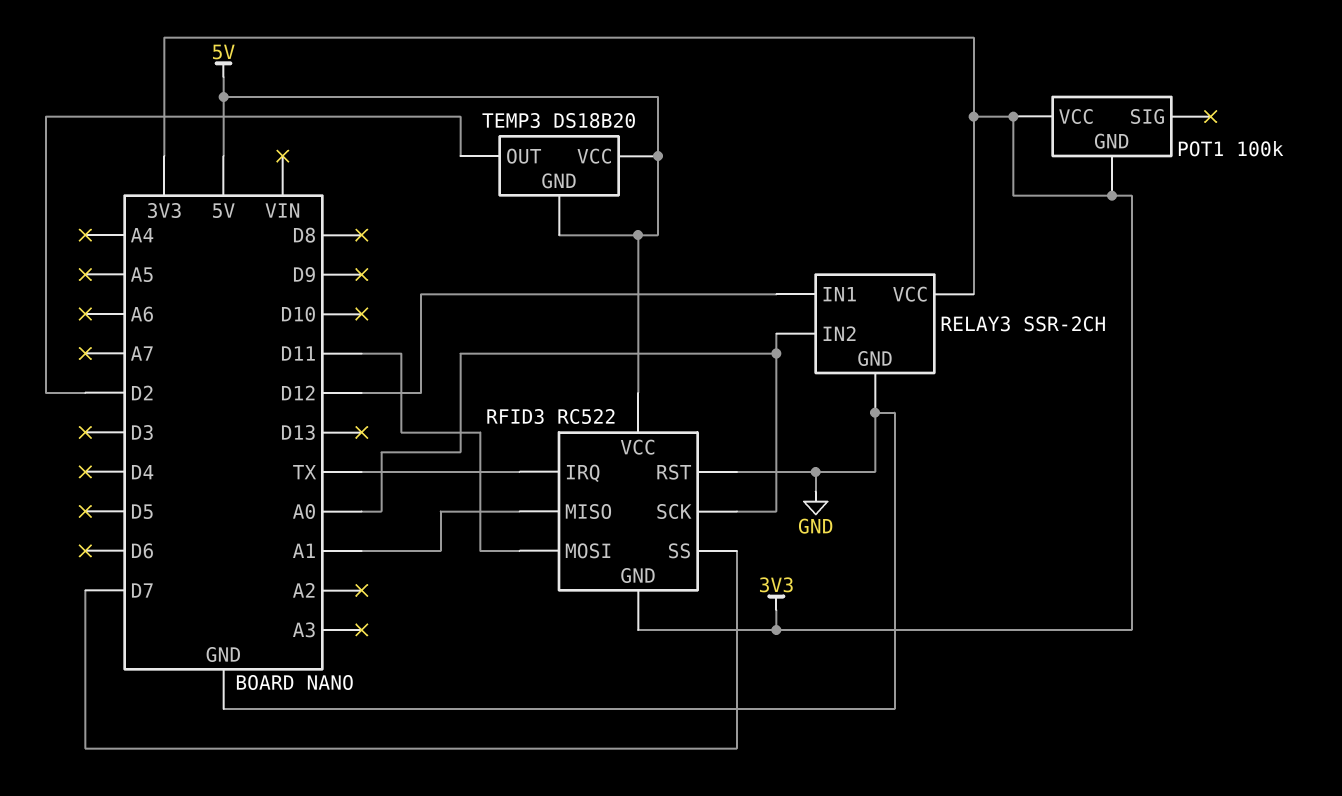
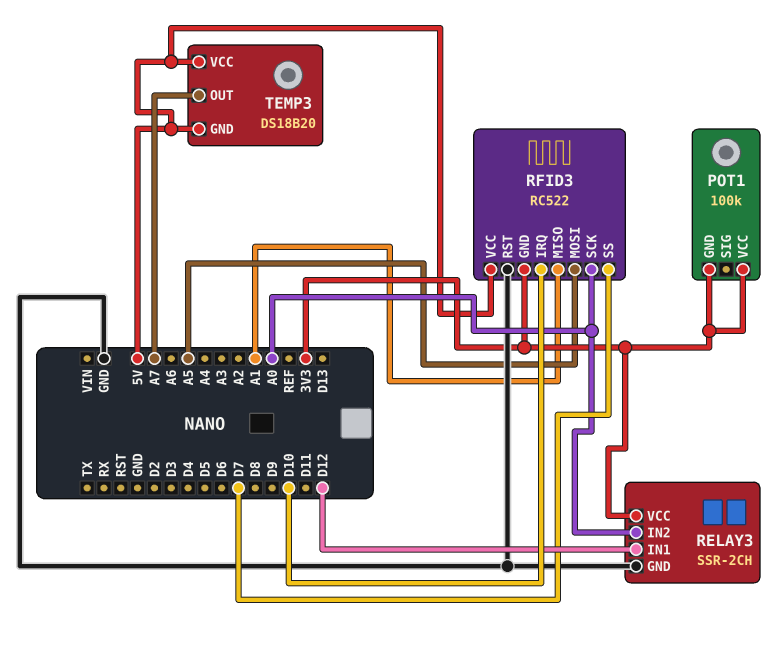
RFID3 pin IRQ: TX -> D10
RFID3 pin MOSI: D11 -> A5
TEMP3 pin OUT: D2 -> A7

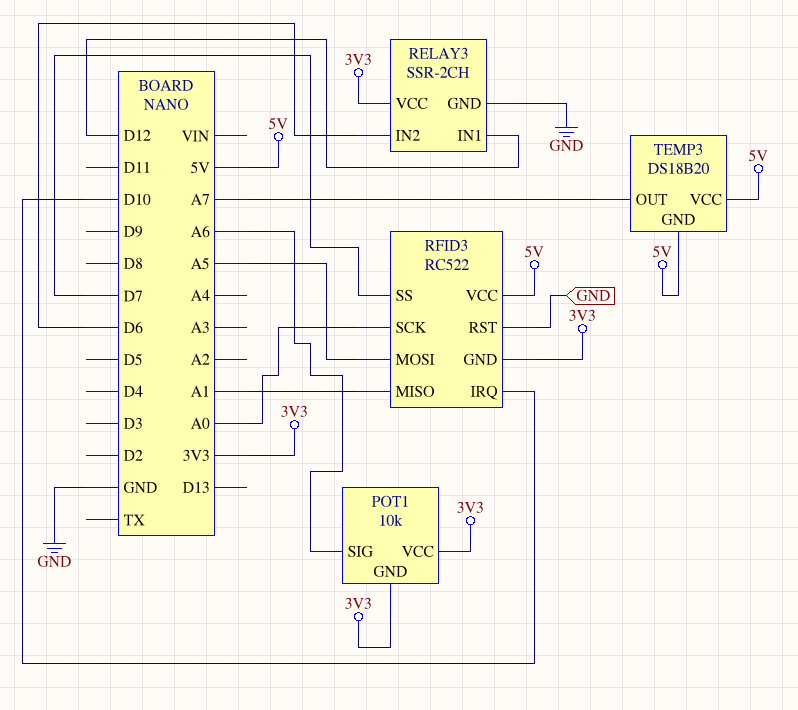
POT1: 100k -> 10k
POT1 pin SIG: none -> A6
RELAY3 pin IN2: A0 -> D6

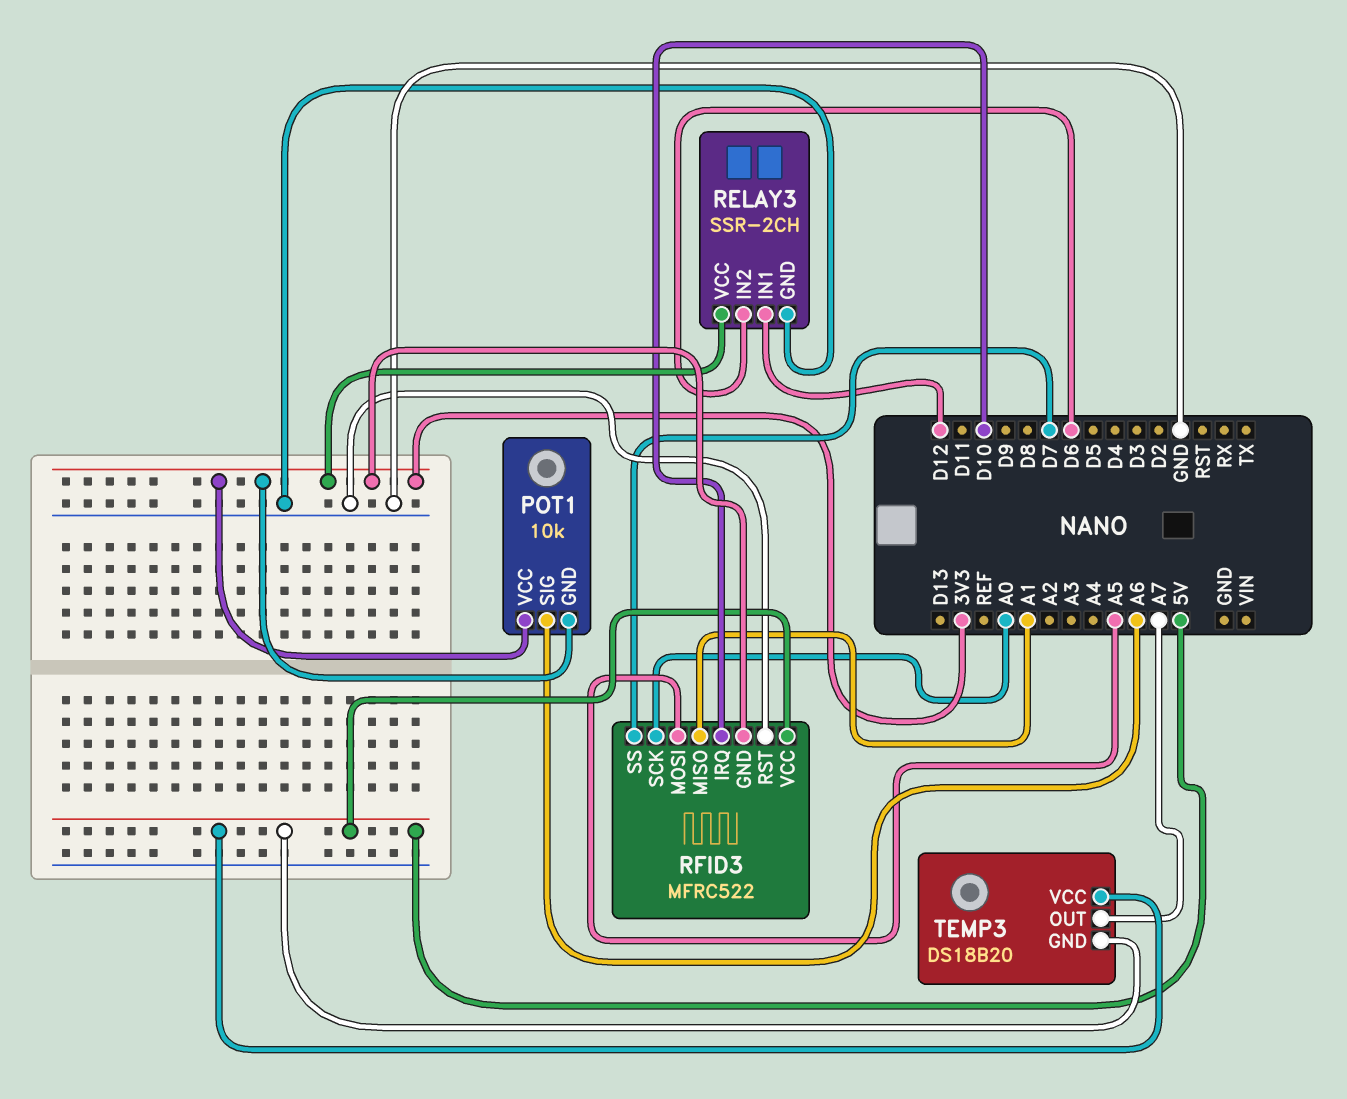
RFID3: RC522 -> MFRC522

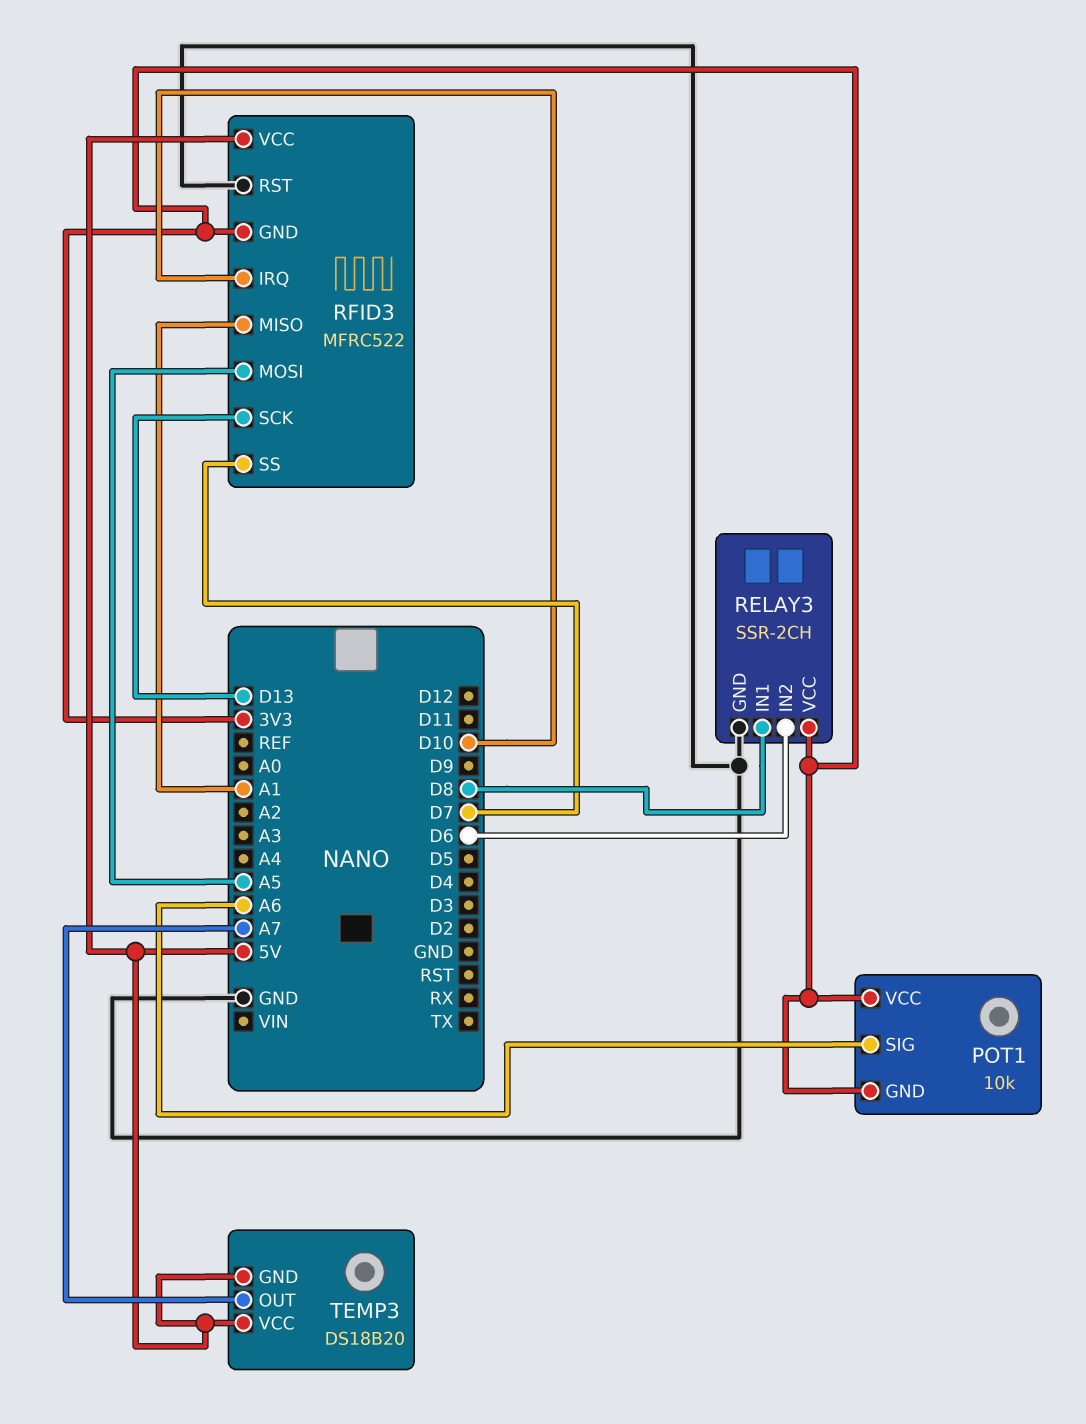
RELAY3 pin IN1: D12 -> D8
RFID3 pin SCK: A0 -> D13

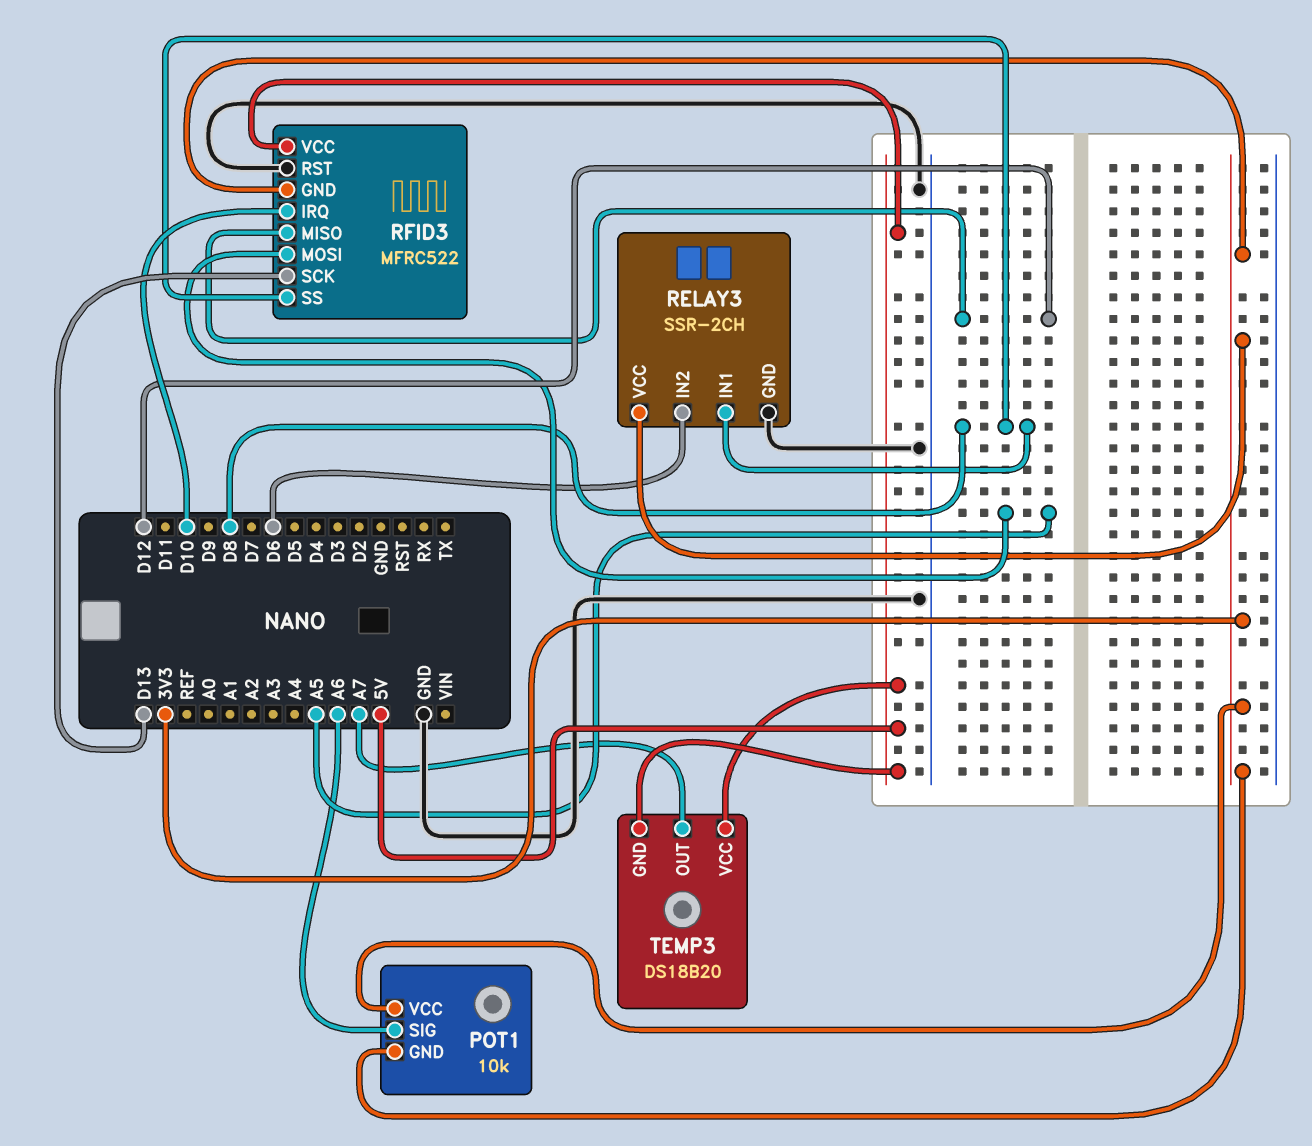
RFID3 pin MISO: A1 -> D12
RFID3 pin SS: D7 -> D8

